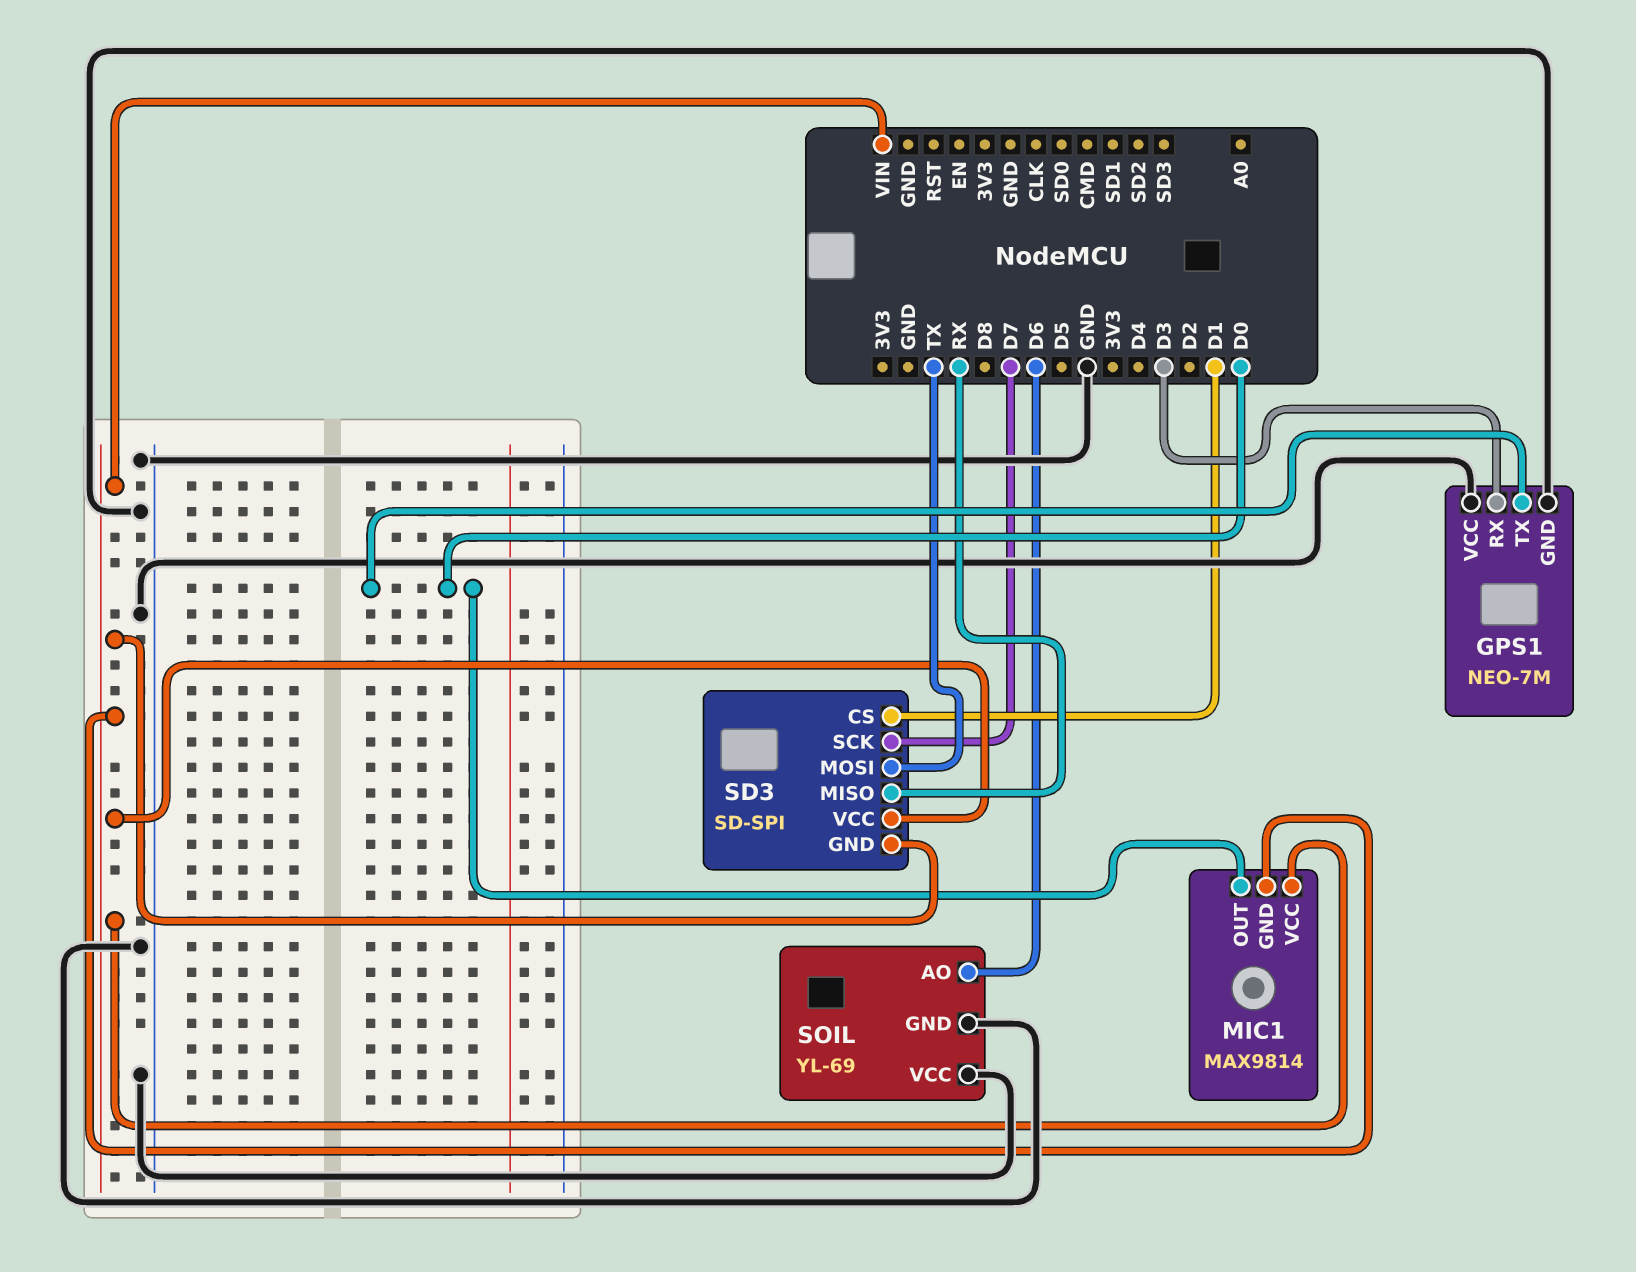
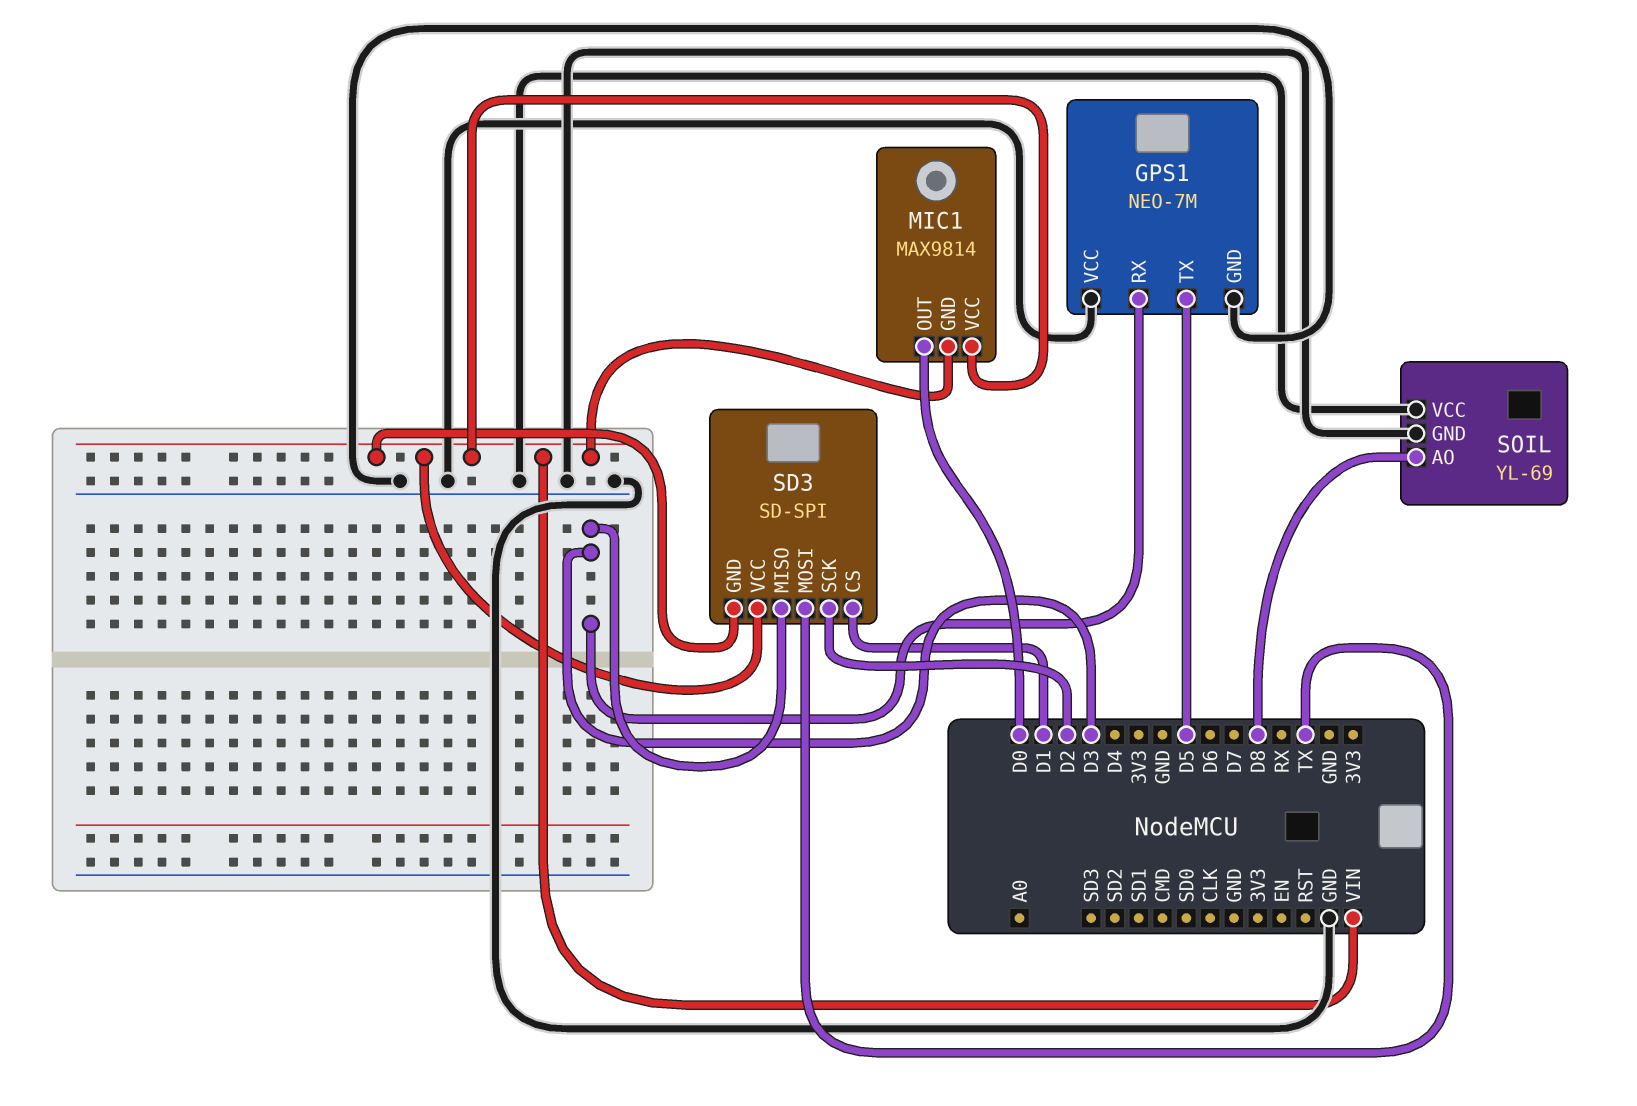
GPS1 pin TX: D0 -> D5
SD3 pin MISO: RX -> D3
SD3 pin SCK: D7 -> D2
SOIL pin AO: D6 -> D8

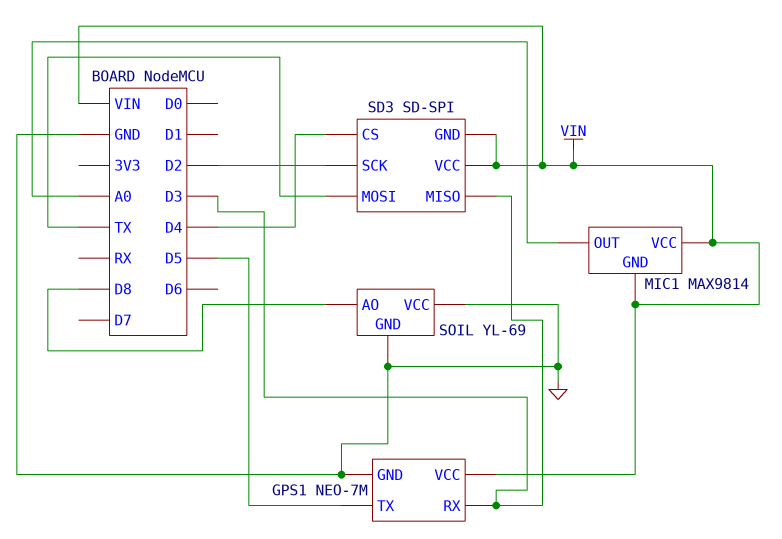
GPS1 pin VCC: GND -> VIN
MIC1 pin OUT: D0 -> A0
SD3 pin CS: D1 -> D4

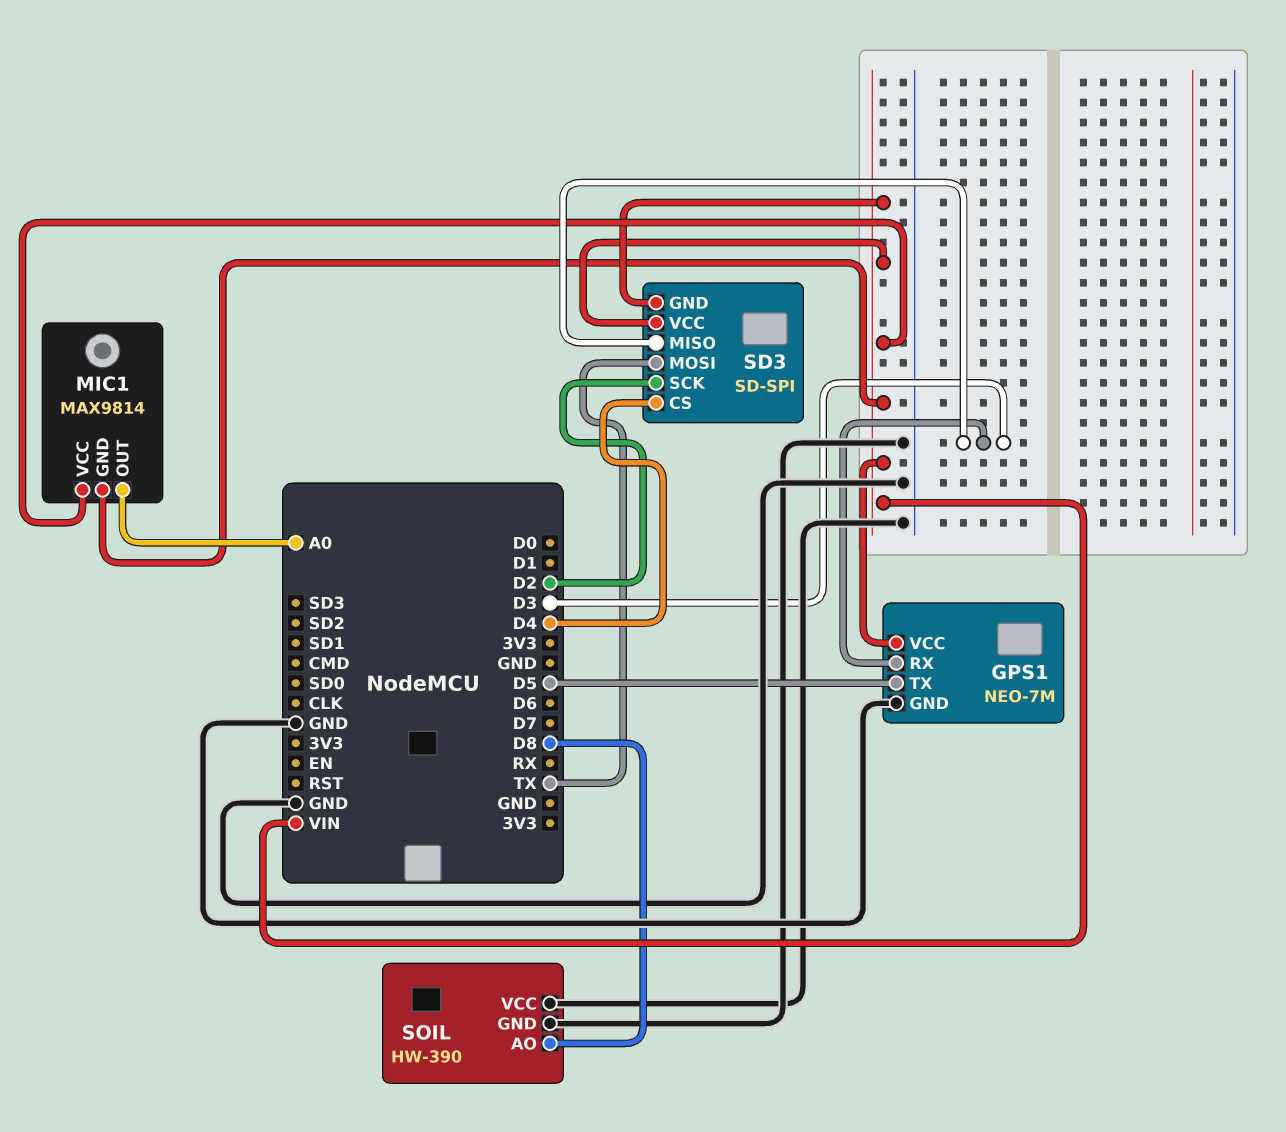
SOIL: YL-69 -> HW-390

